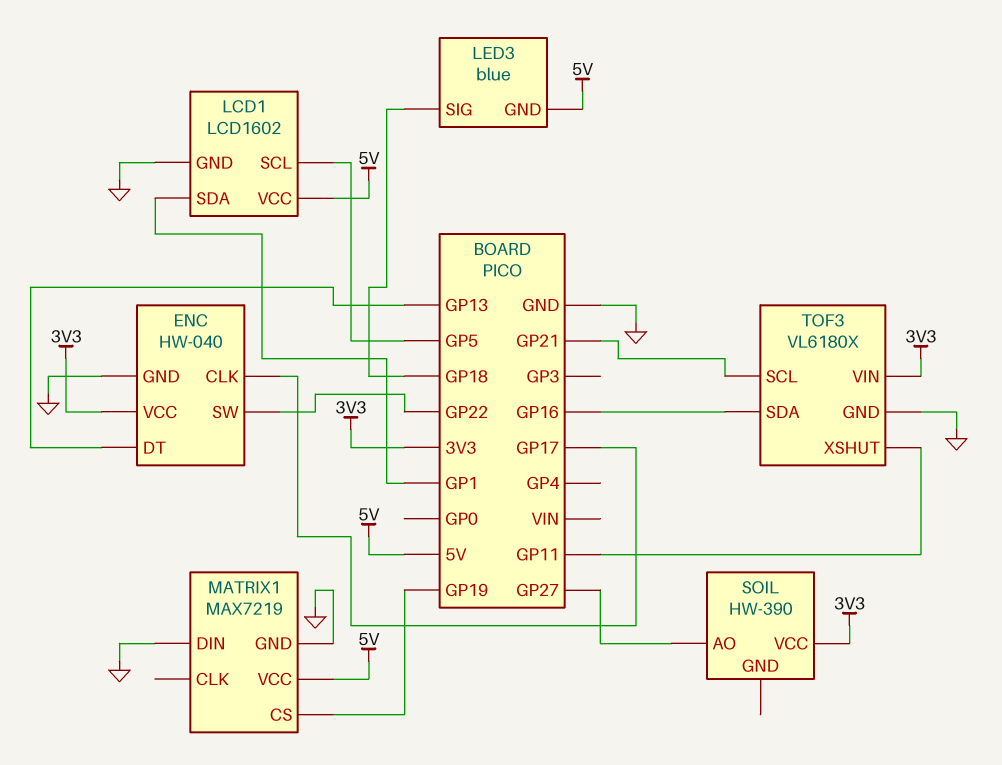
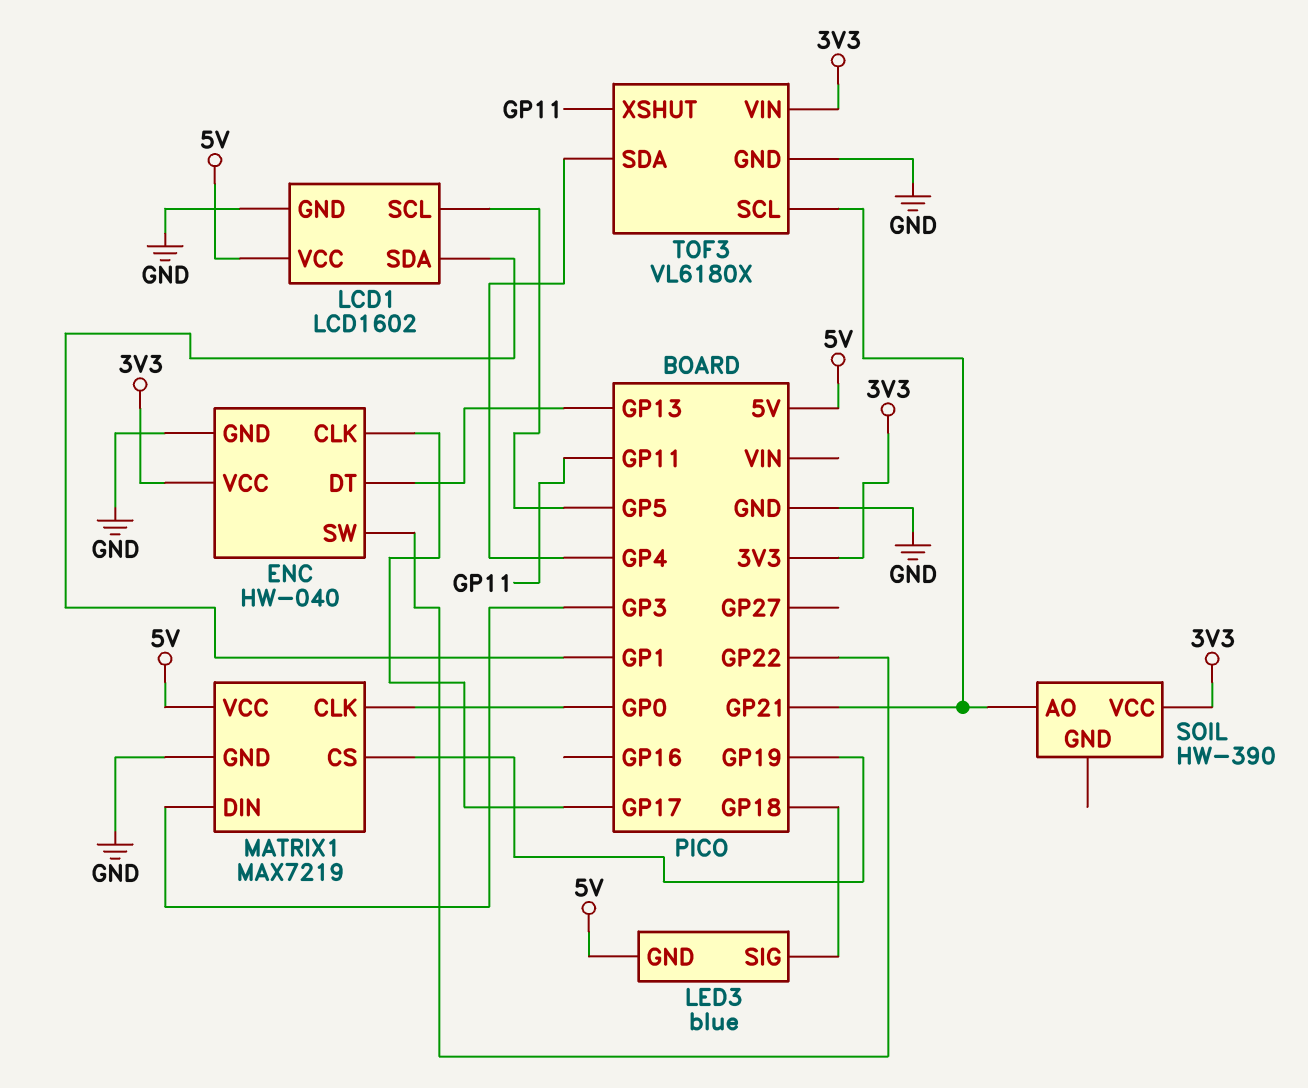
MATRIX1 pin CLK: none -> GP0
MATRIX1 pin DIN: GND -> GP3
SOIL pin AO: GP27 -> GP21
TOF3 pin SDA: GP16 -> GP4

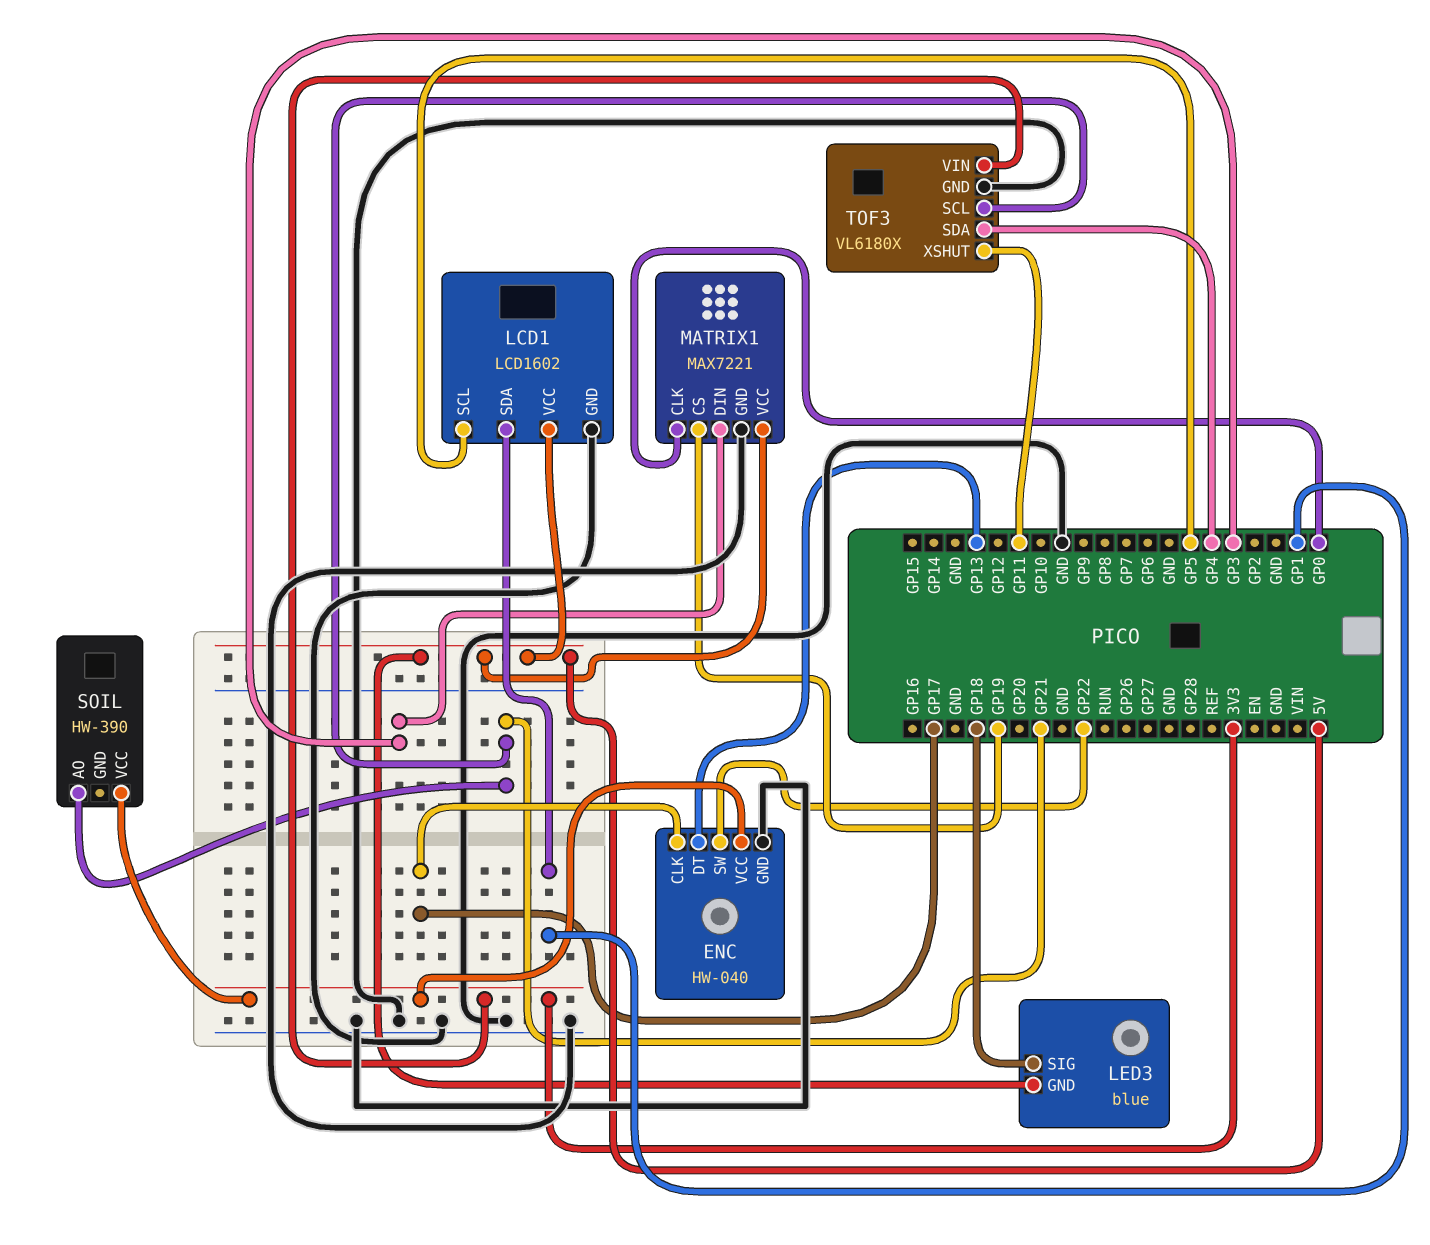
MATRIX1: MAX7219 -> MAX7221

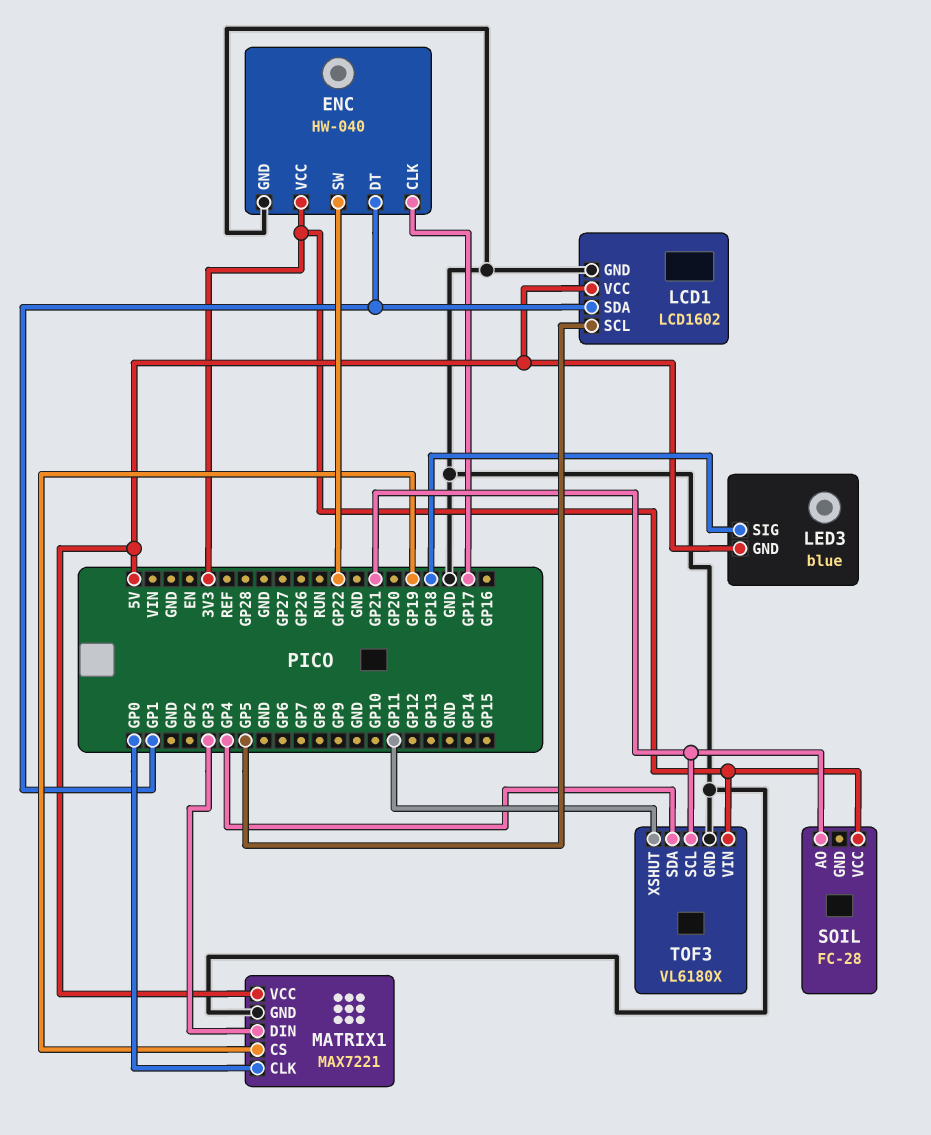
ENC pin DT: GP13 -> GP1
SOIL: HW-390 -> FC-28

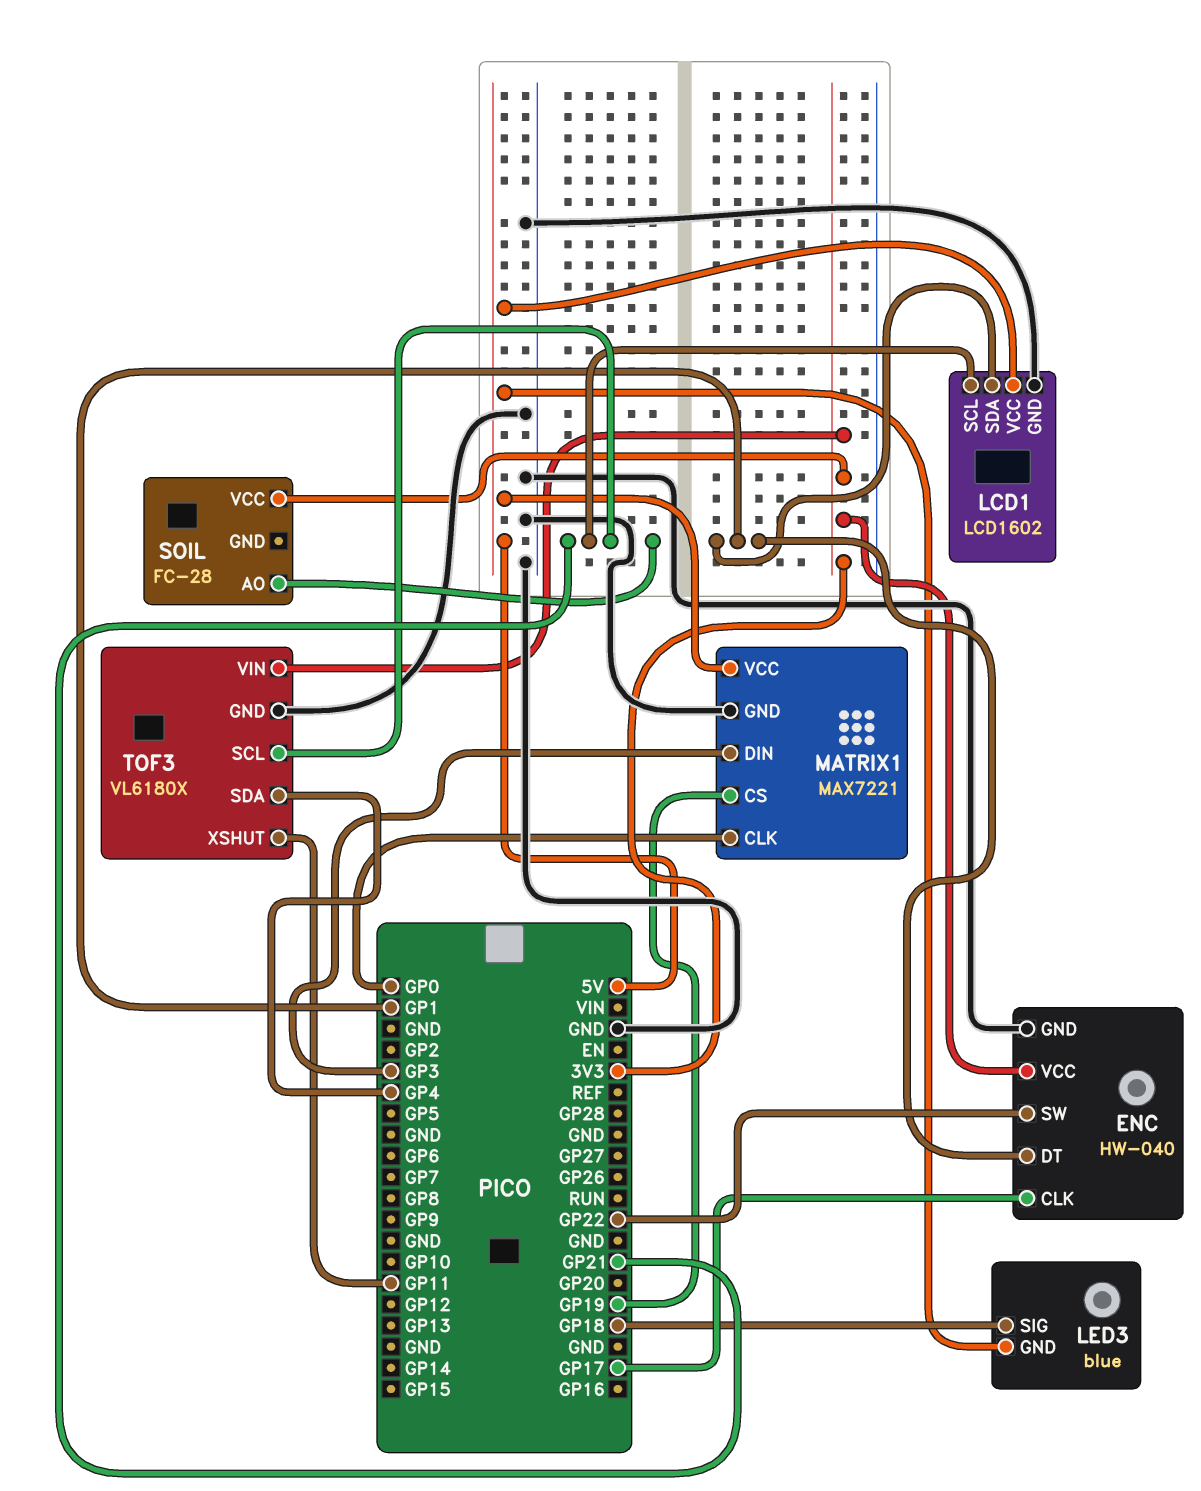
LCD1 pin SCL: GP5 -> GP21

